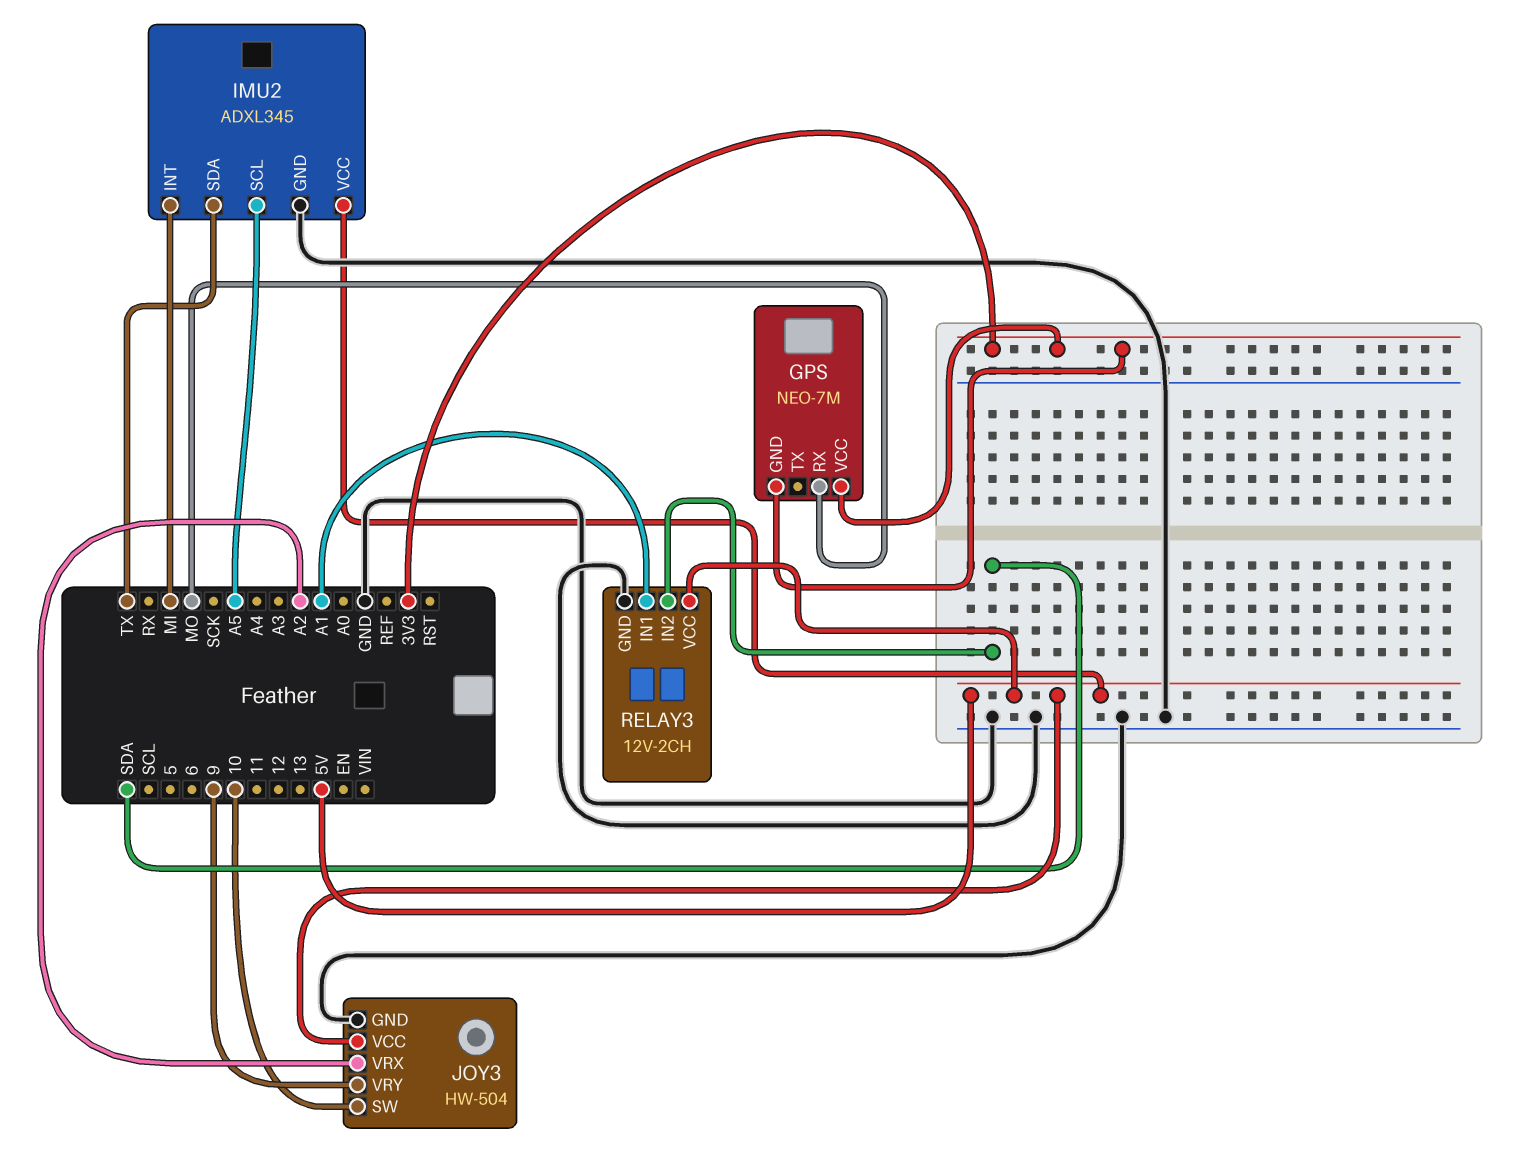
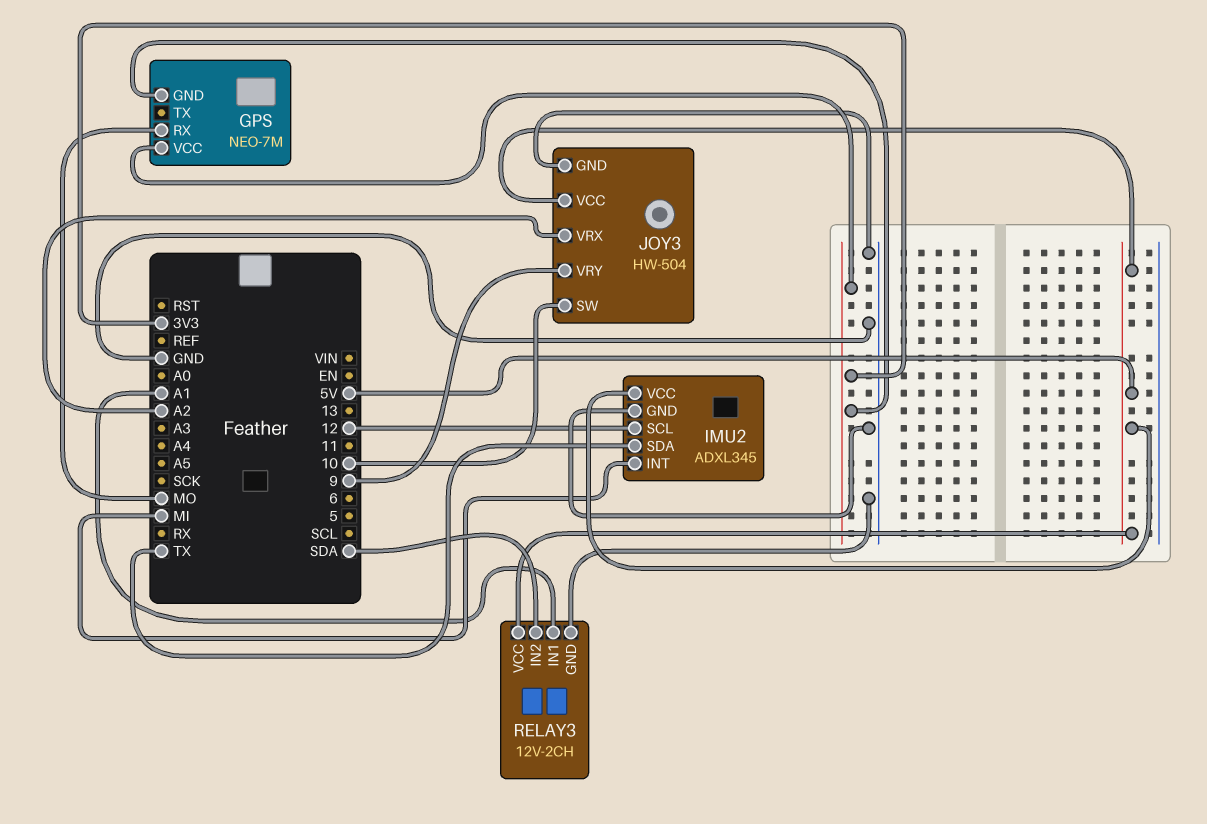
IMU2 pin SCL: A5 -> 12

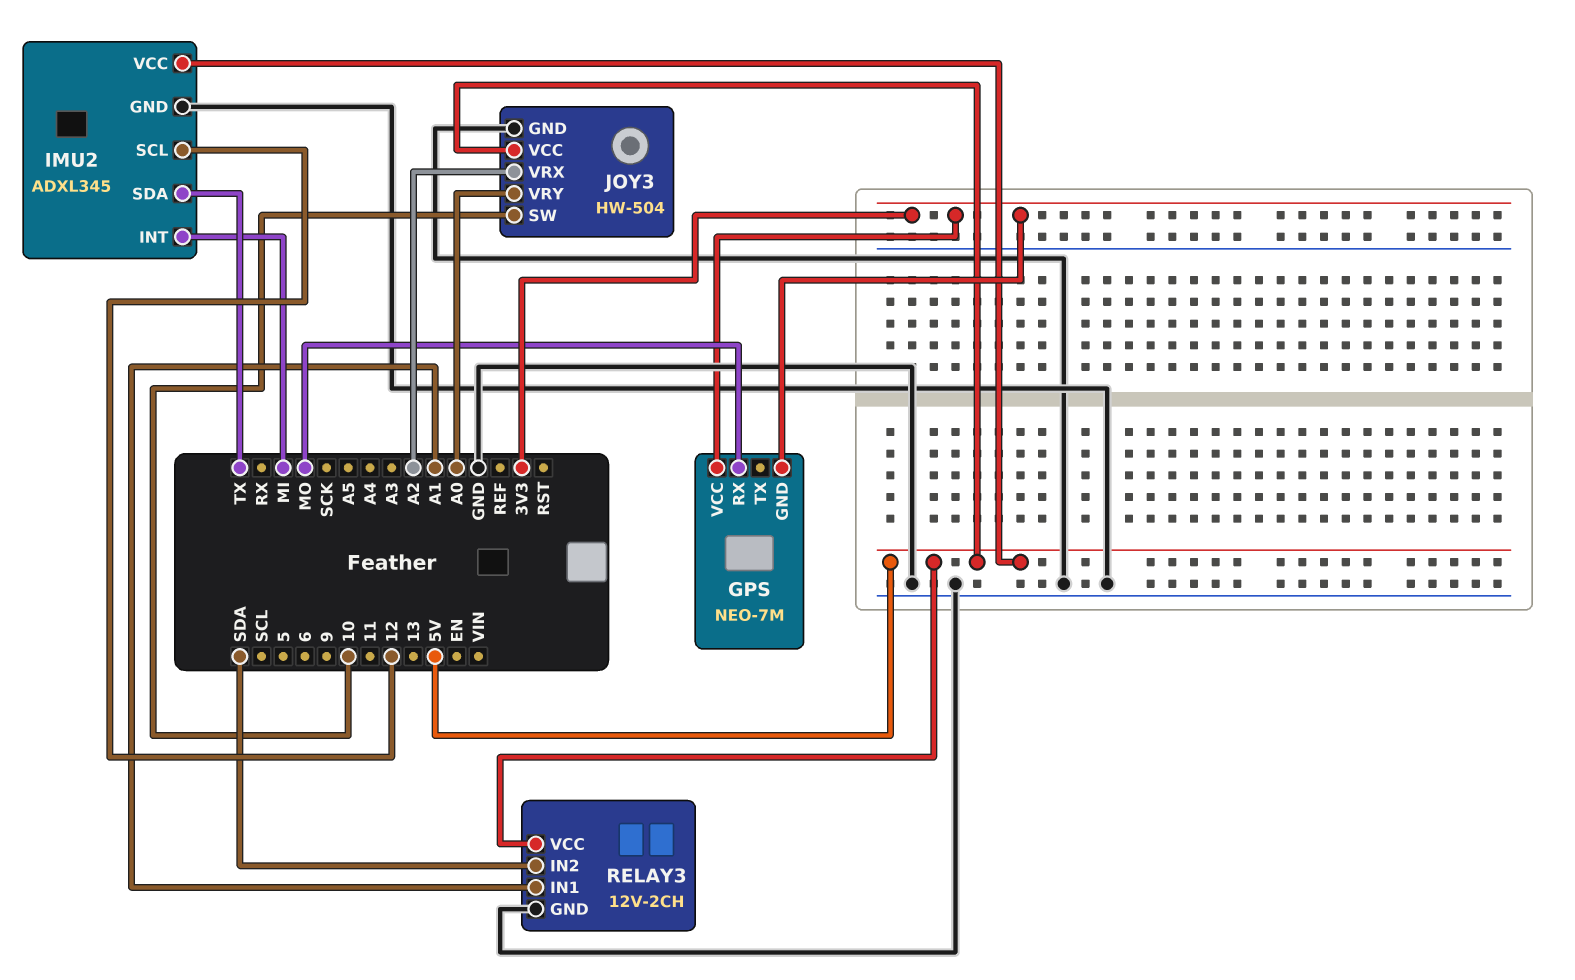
JOY3 pin VRY: 9 -> A0

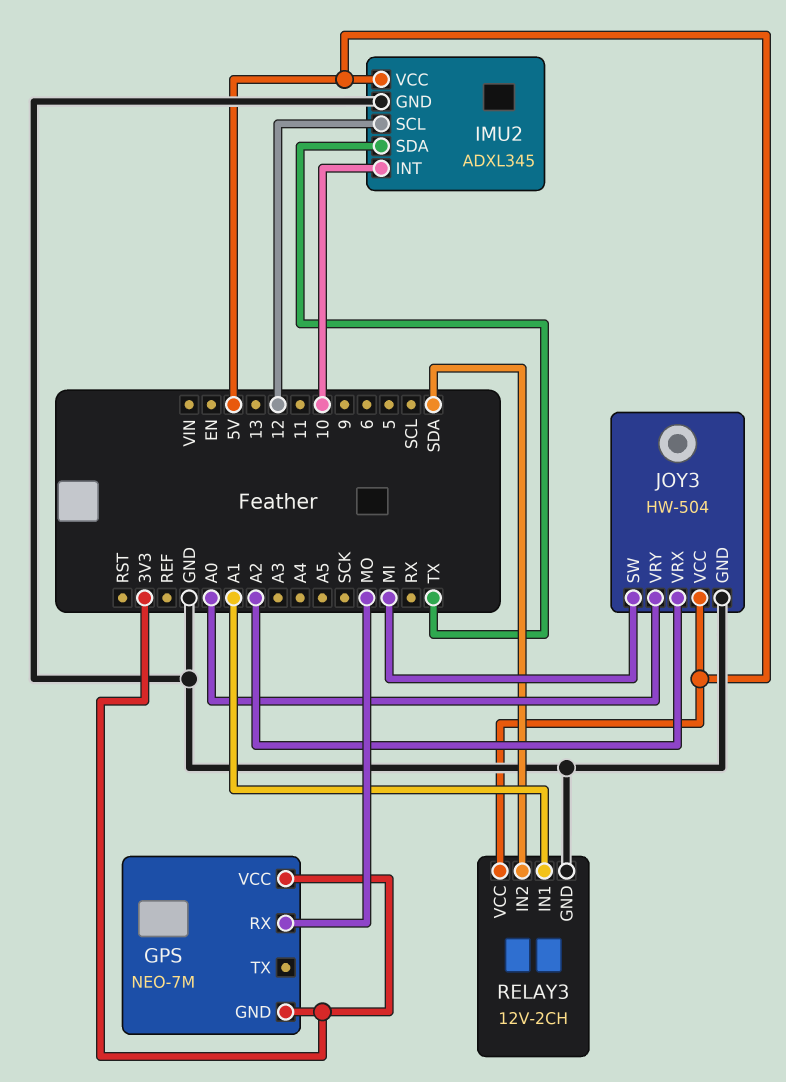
IMU2 pin INT: MI -> 10
JOY3 pin SW: 10 -> MI

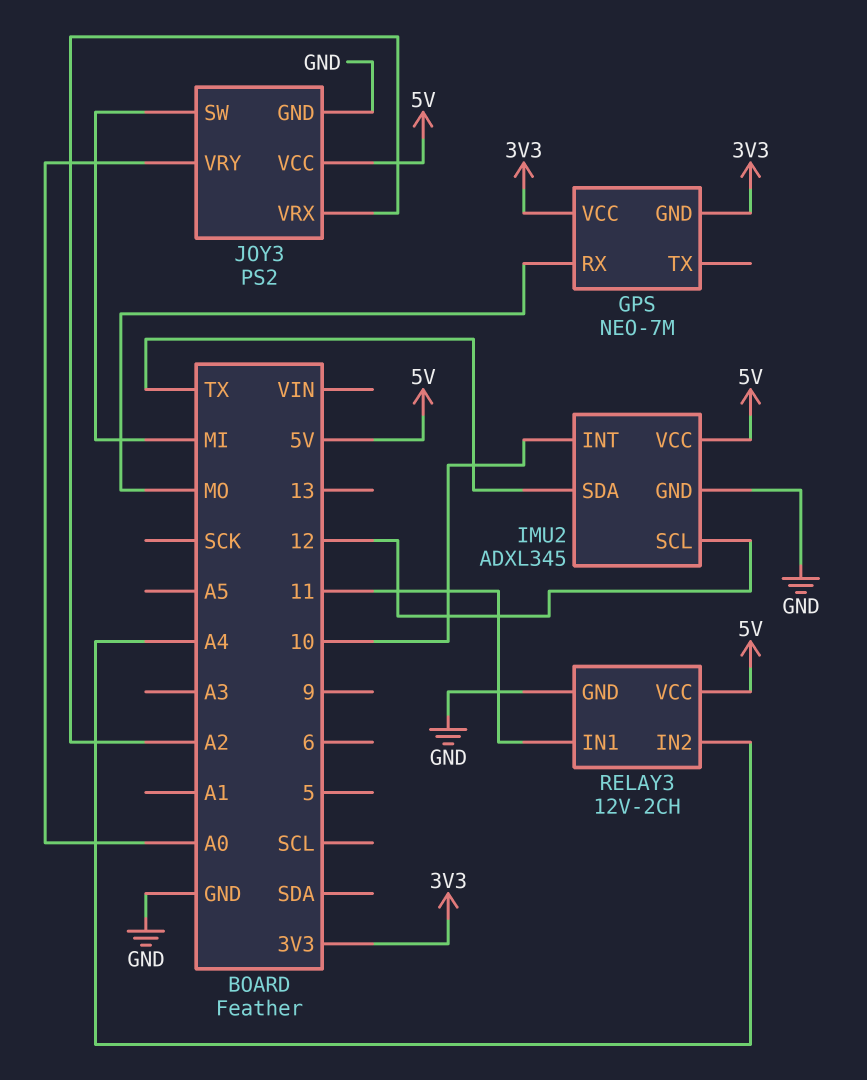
JOY3: HW-504 -> PS2
RELAY3 pin IN1: A1 -> 11
RELAY3 pin IN2: SDA -> A4

